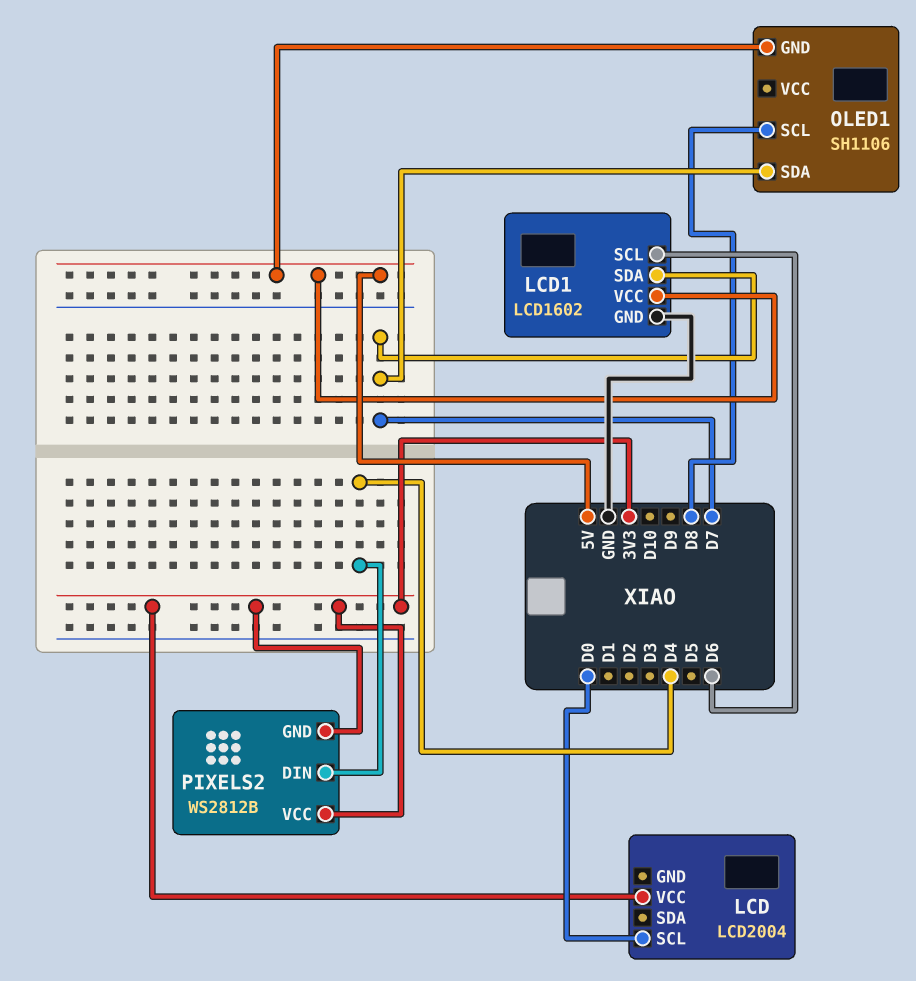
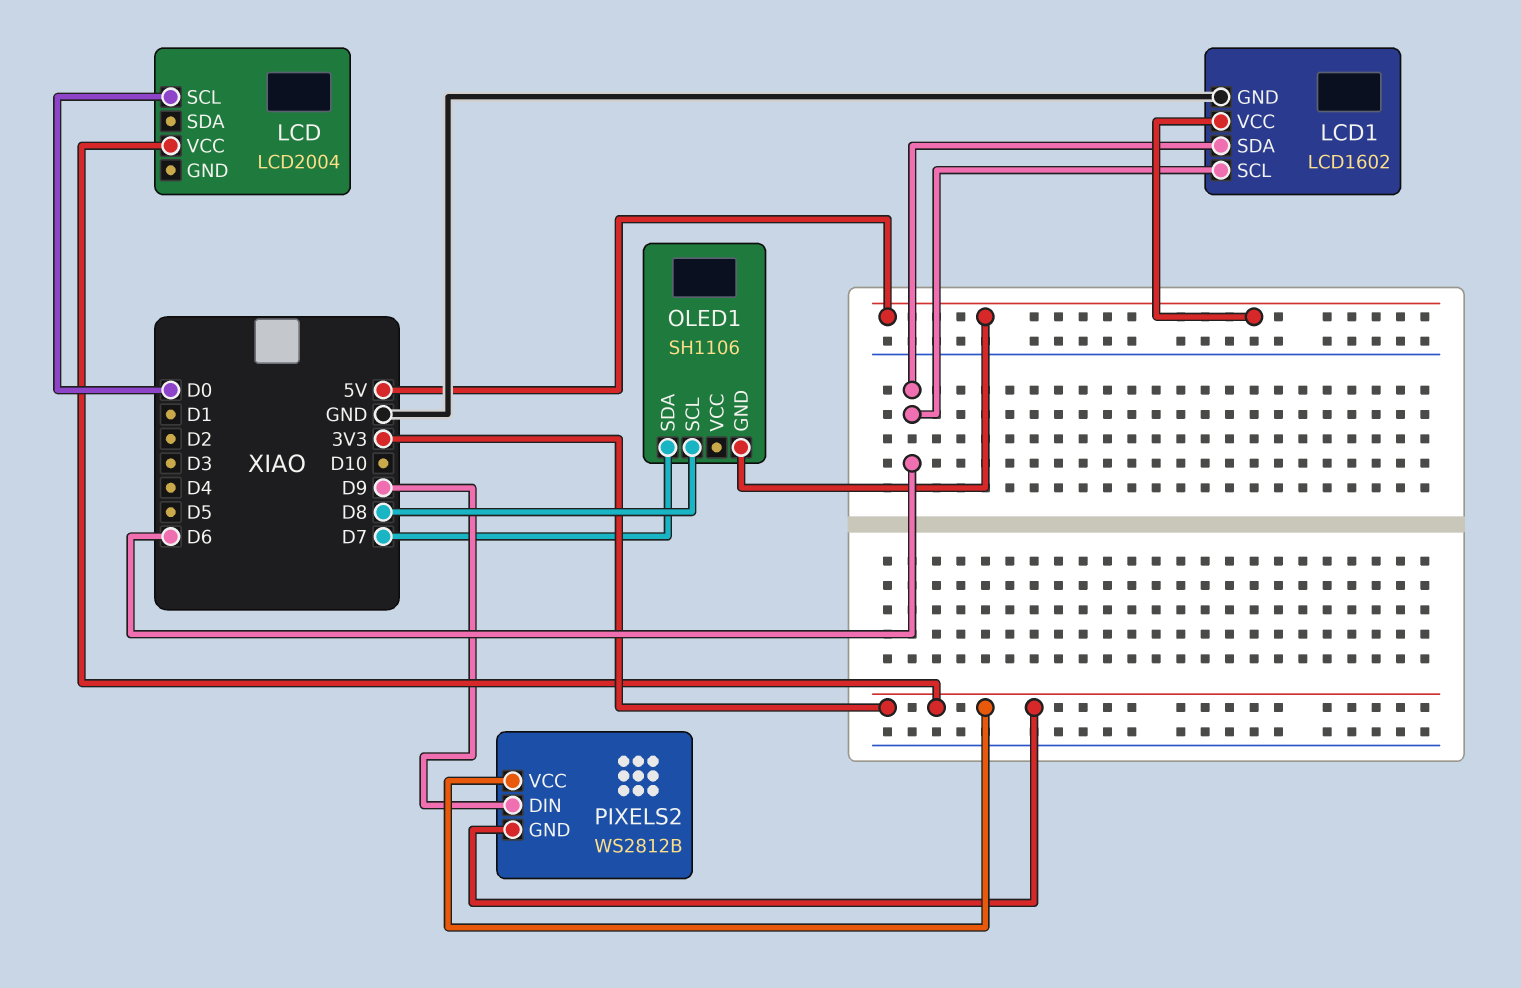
LCD1 pin SDA: D7 -> D6
PIXELS2 pin DIN: D4 -> D9

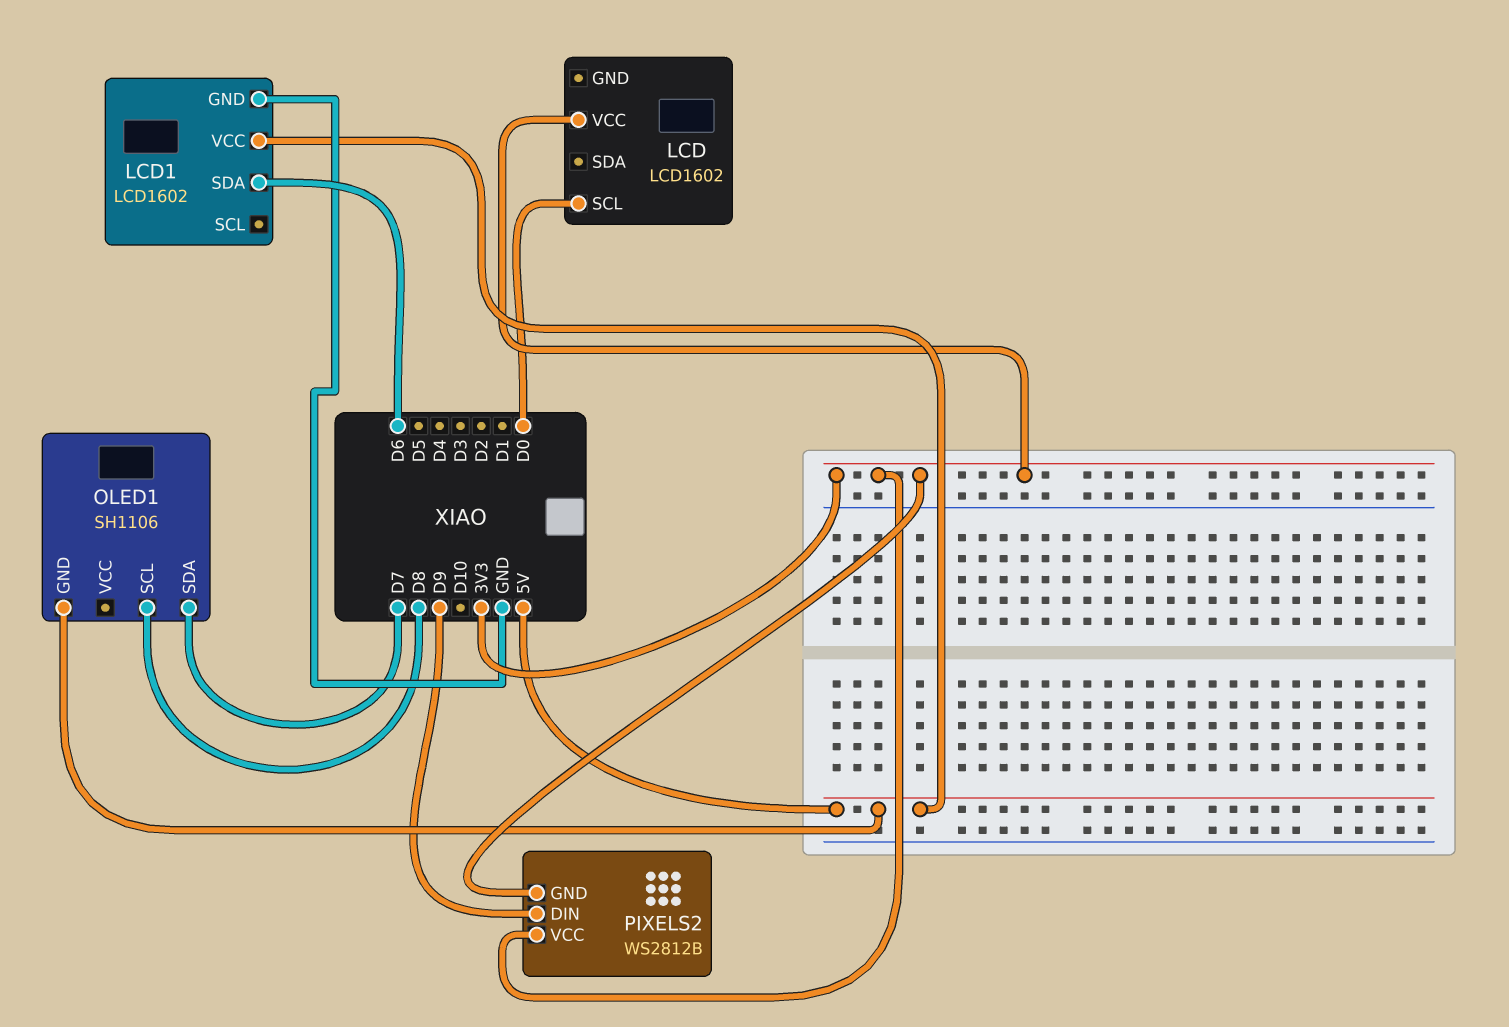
LCD: LCD2004 -> LCD1602
LCD1 pin SCL: D6 -> none

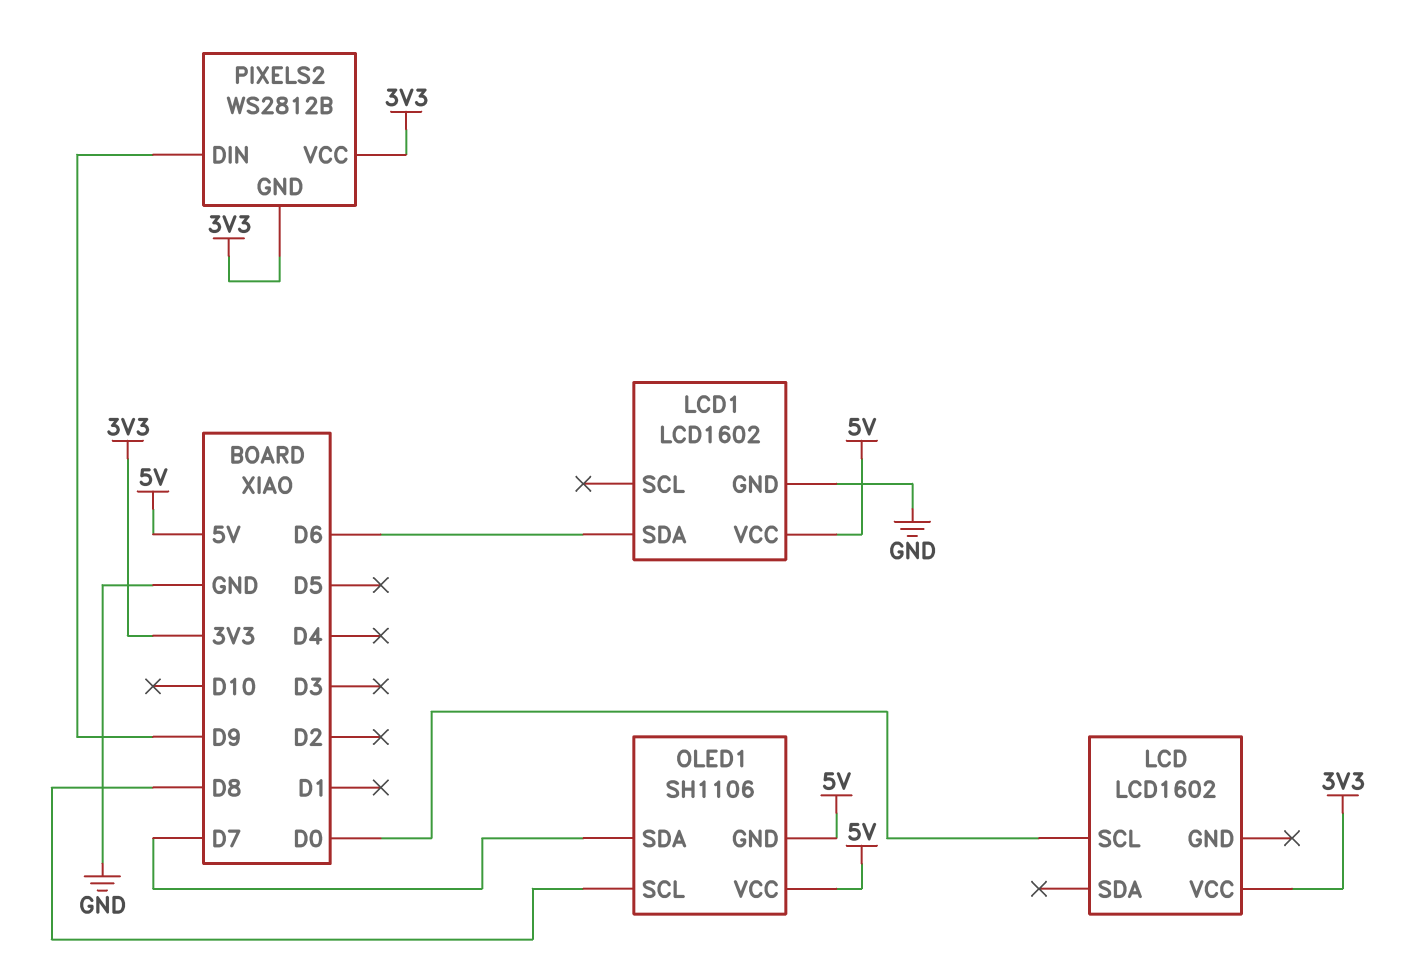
OLED1 pin VCC: none -> 5V

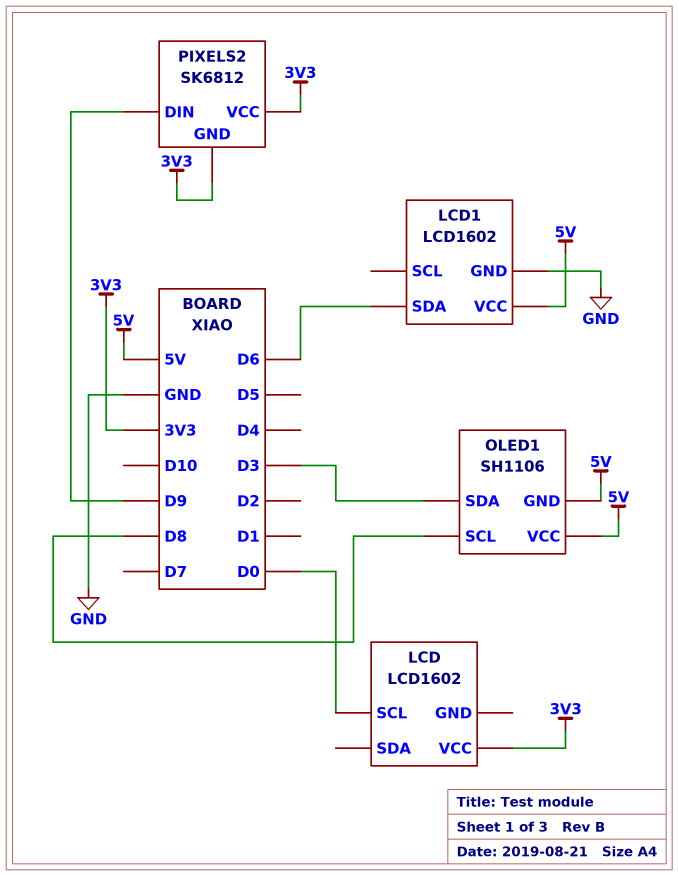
OLED1 pin SDA: D7 -> D3
PIXELS2: WS2812B -> SK6812

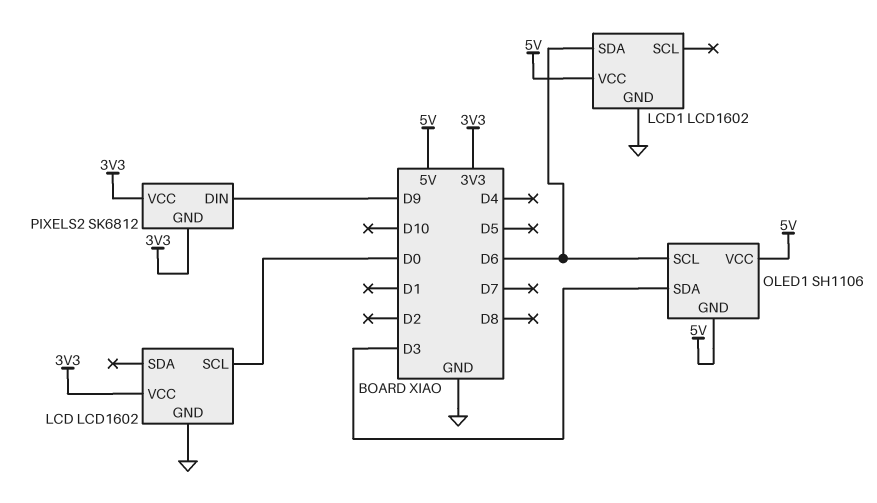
LCD pin GND: none -> GND
OLED1 pin SCL: D8 -> D6

